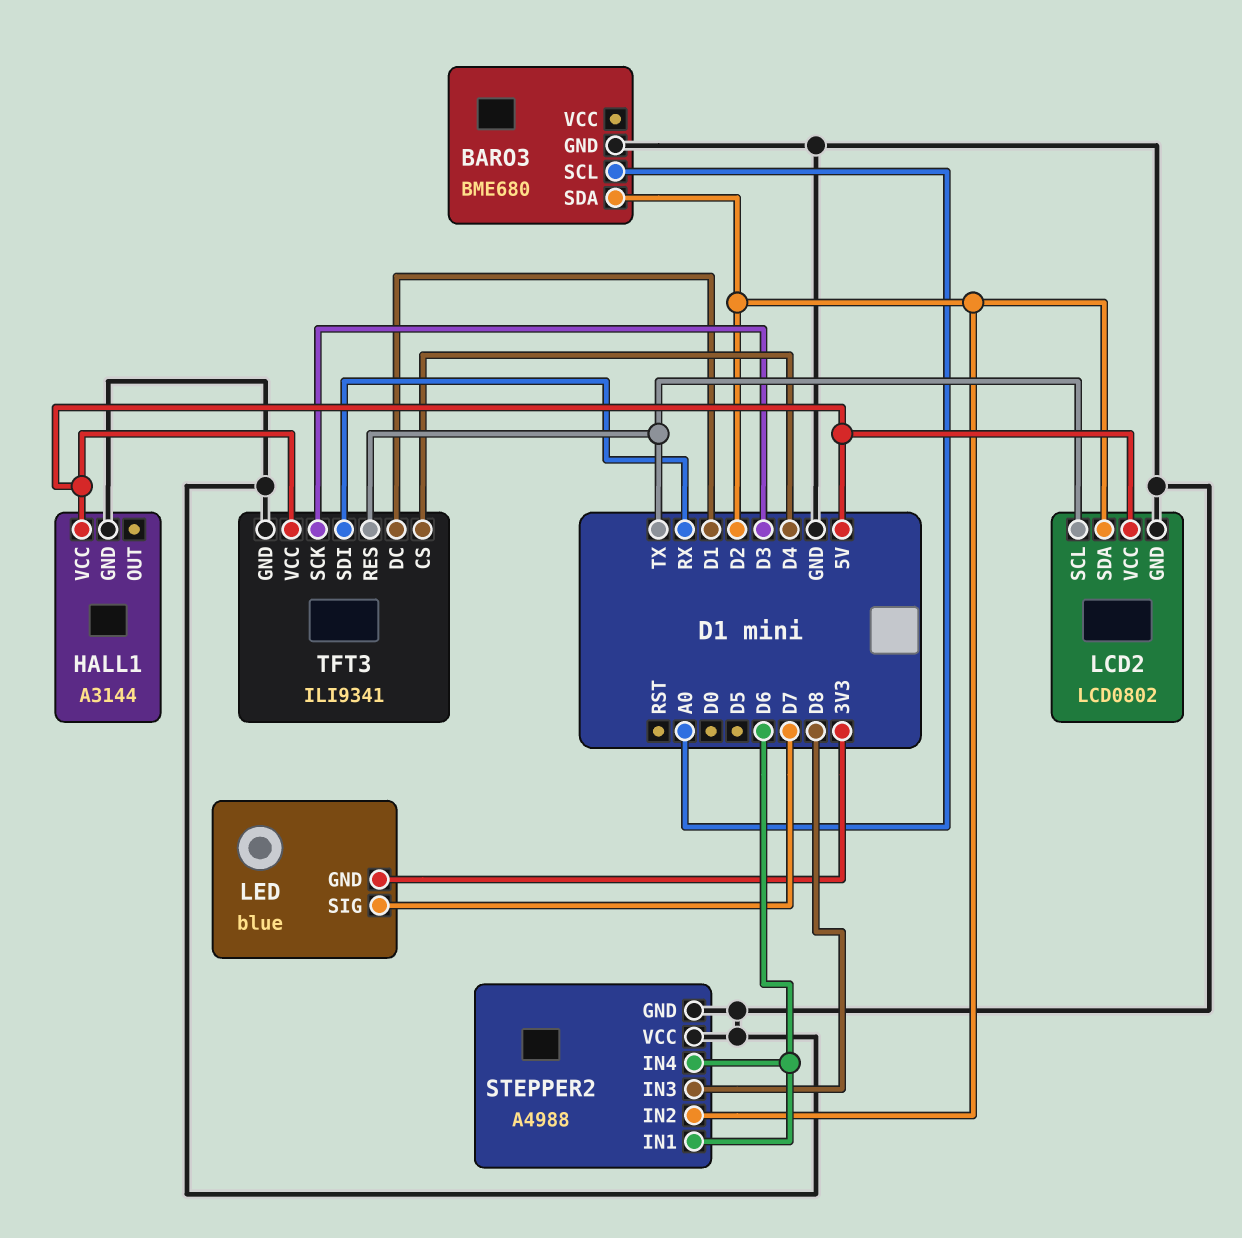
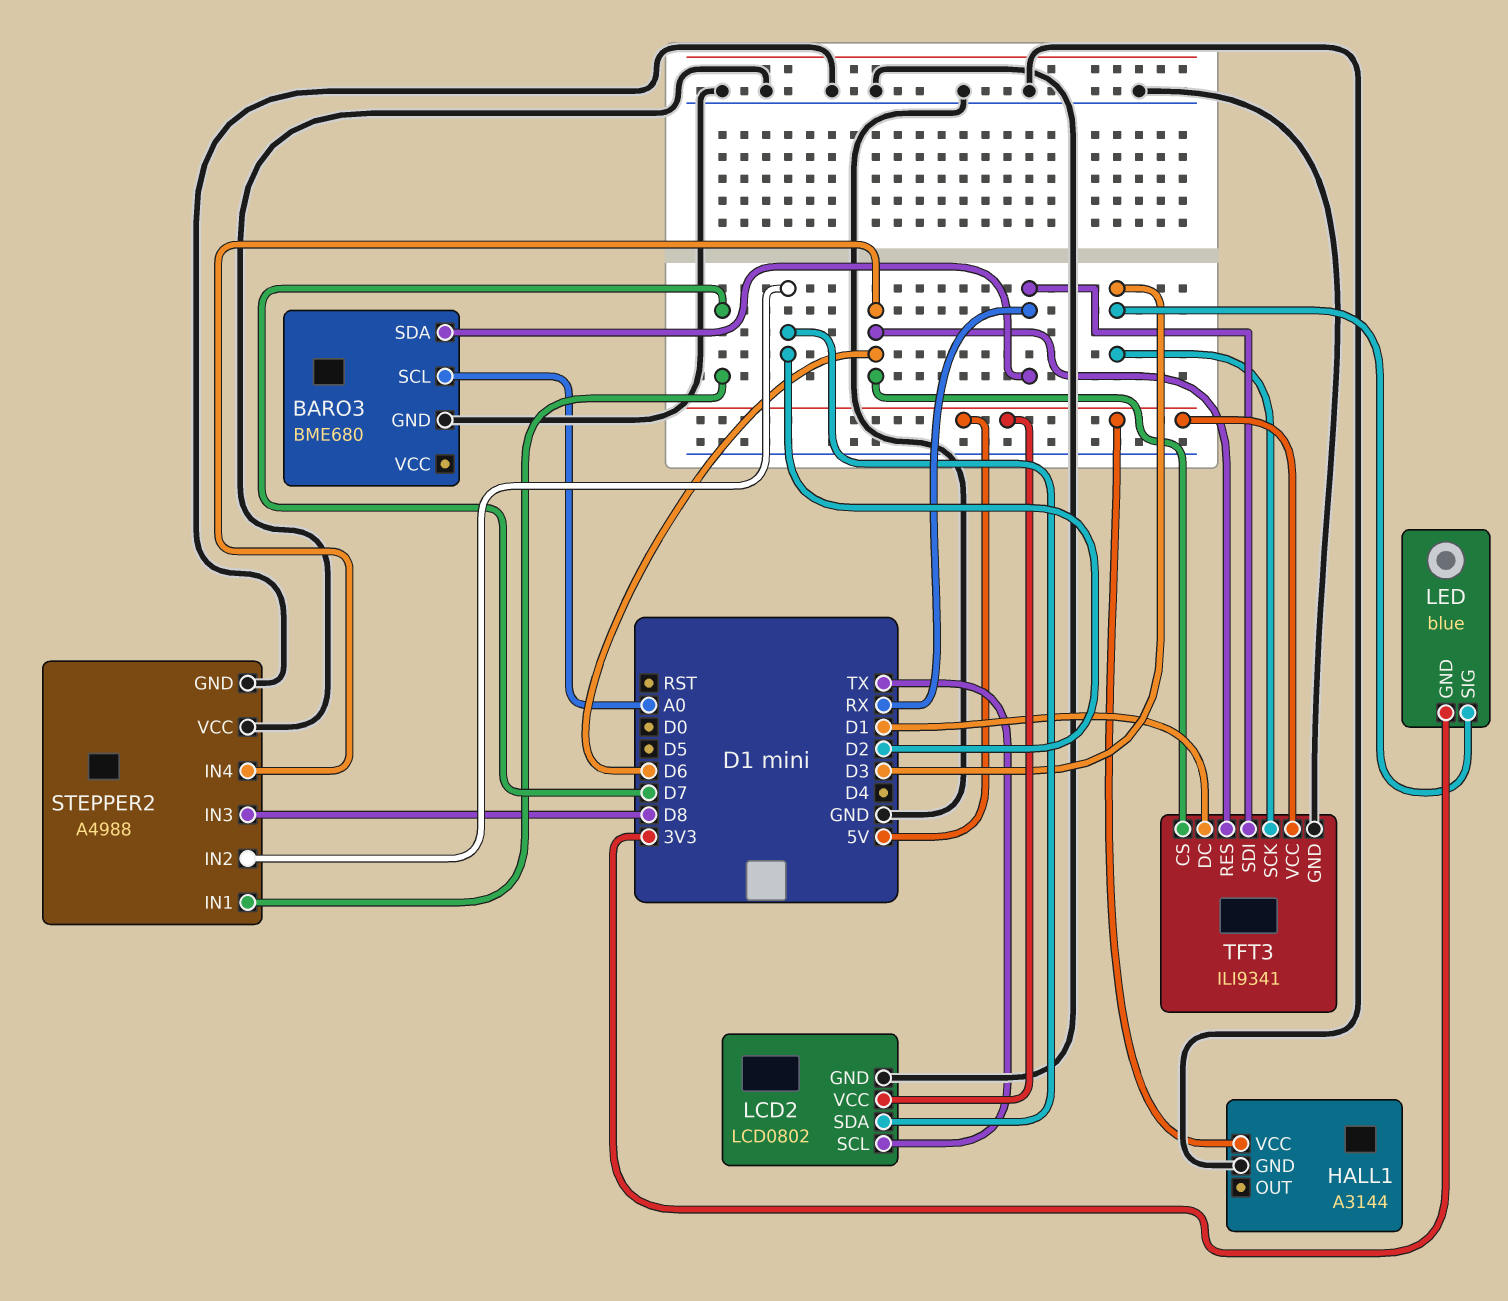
BARO3 pin SDA: D2 -> RX
LED pin SIG: D7 -> D3
STEPPER2 pin IN1: D6 -> D7
TFT3 pin CS: D4 -> D6
TFT3 pin RES: TX -> D6

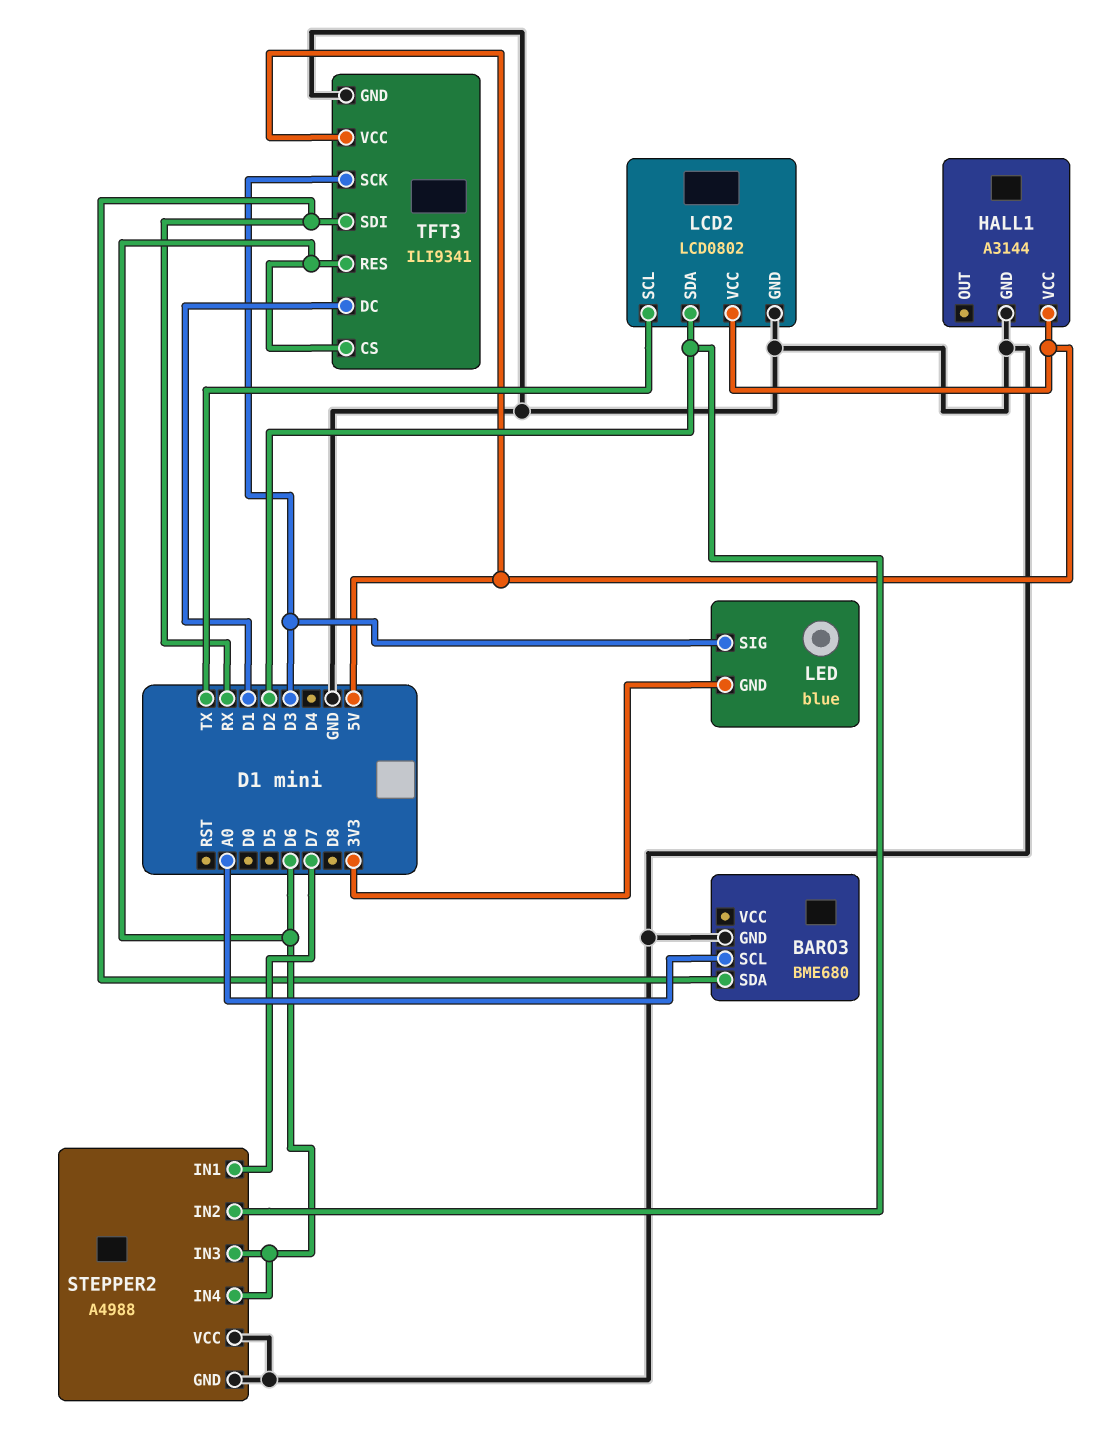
STEPPER2 pin IN3: D8 -> D6

